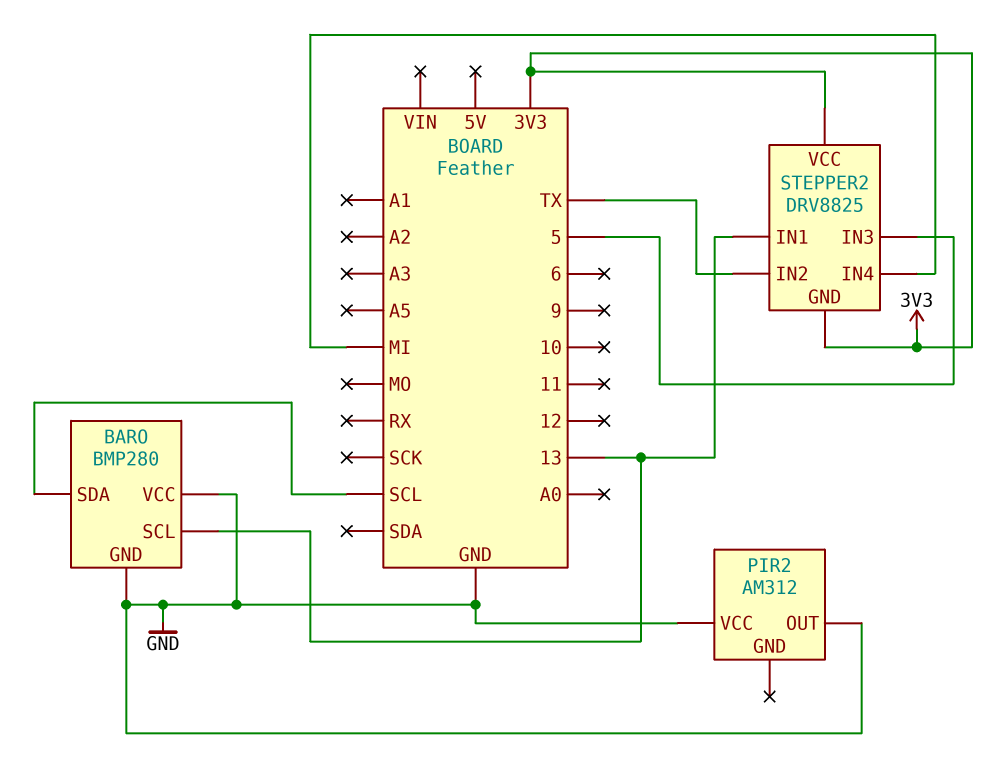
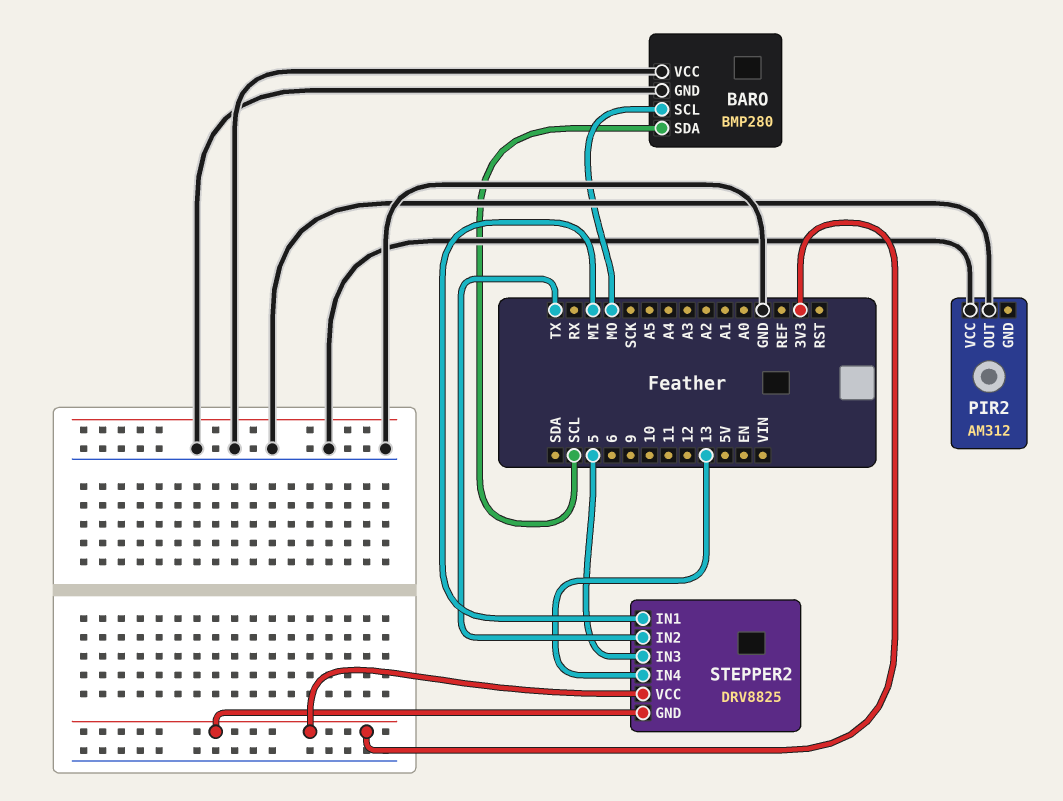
BARO pin SCL: 13 -> MO
STEPPER2 pin IN1: 13 -> MI
STEPPER2 pin IN4: MI -> 13

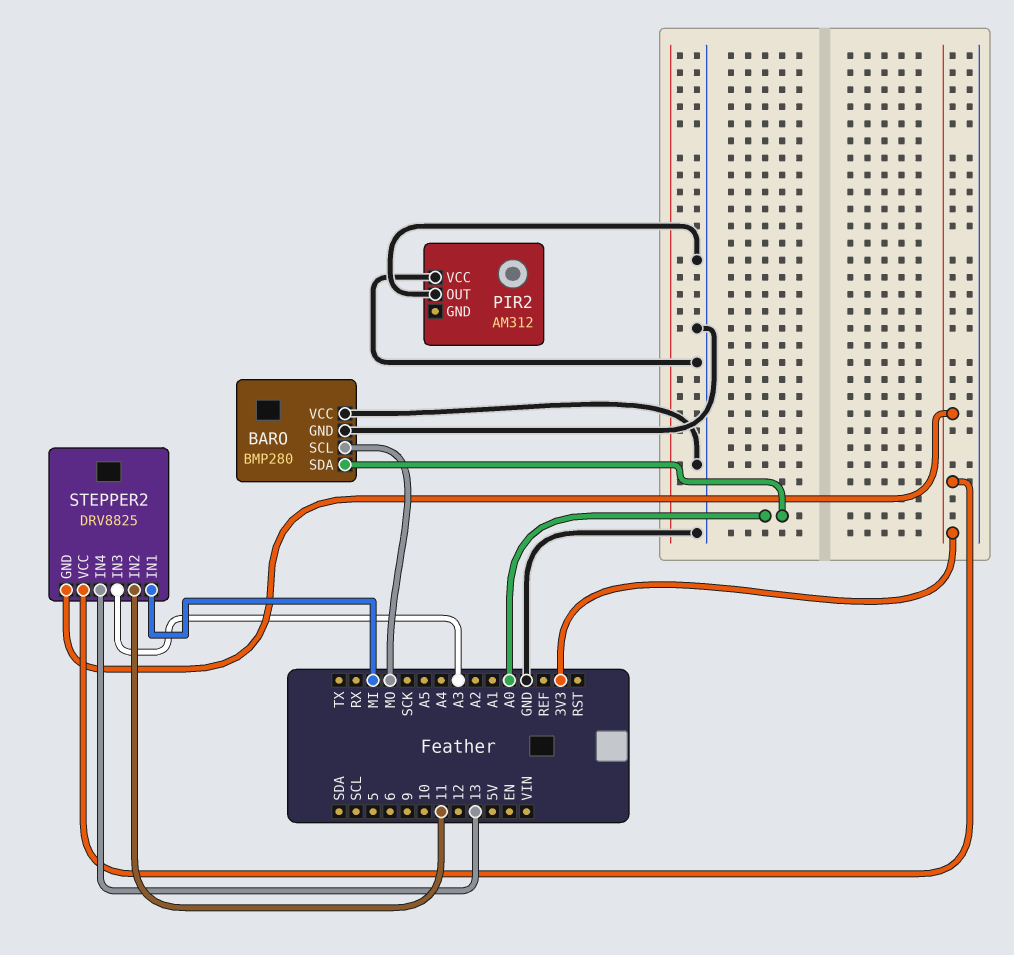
BARO pin SDA: SCL -> A0
STEPPER2 pin IN2: TX -> 11
STEPPER2 pin IN3: 5 -> A3

